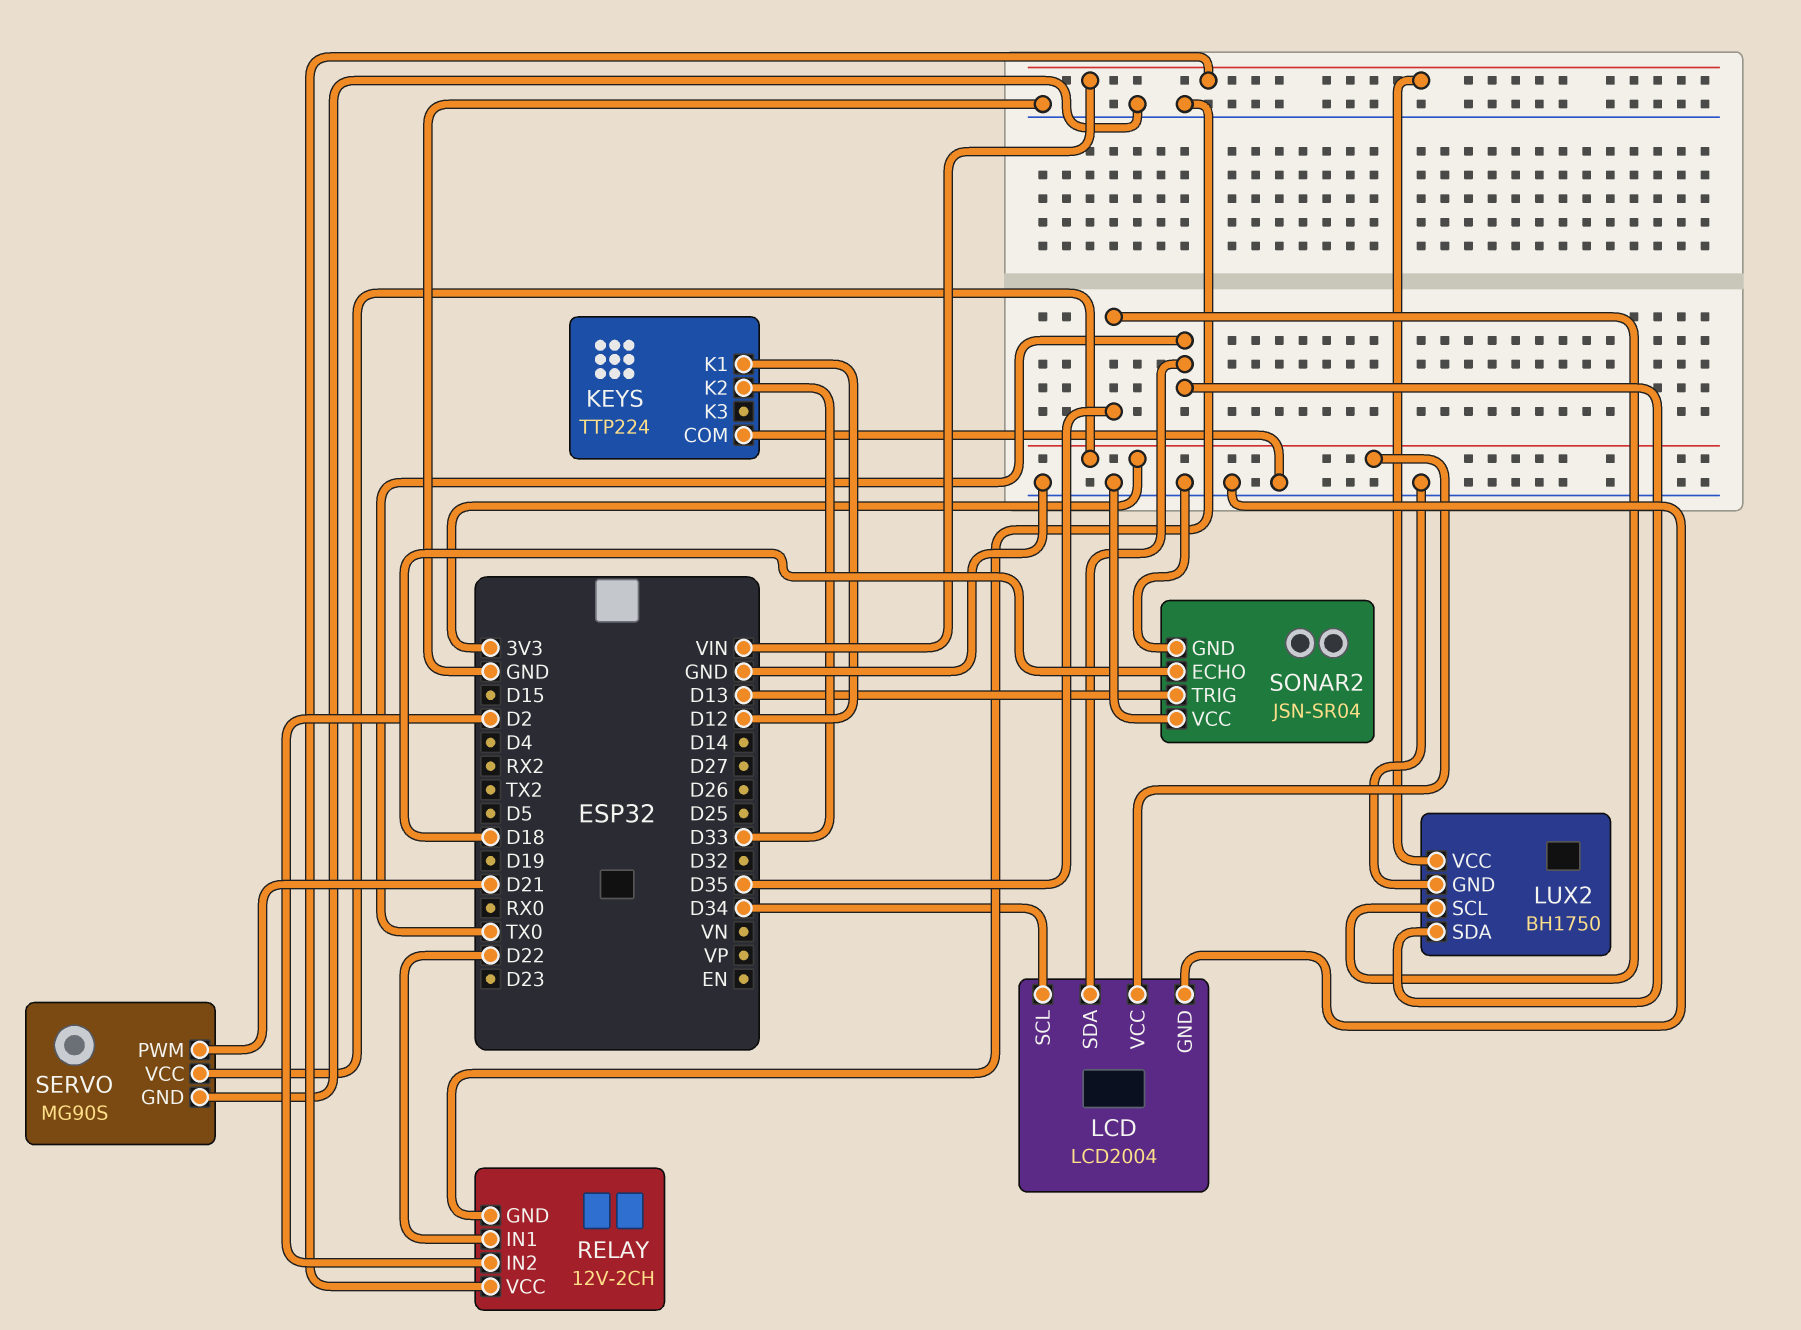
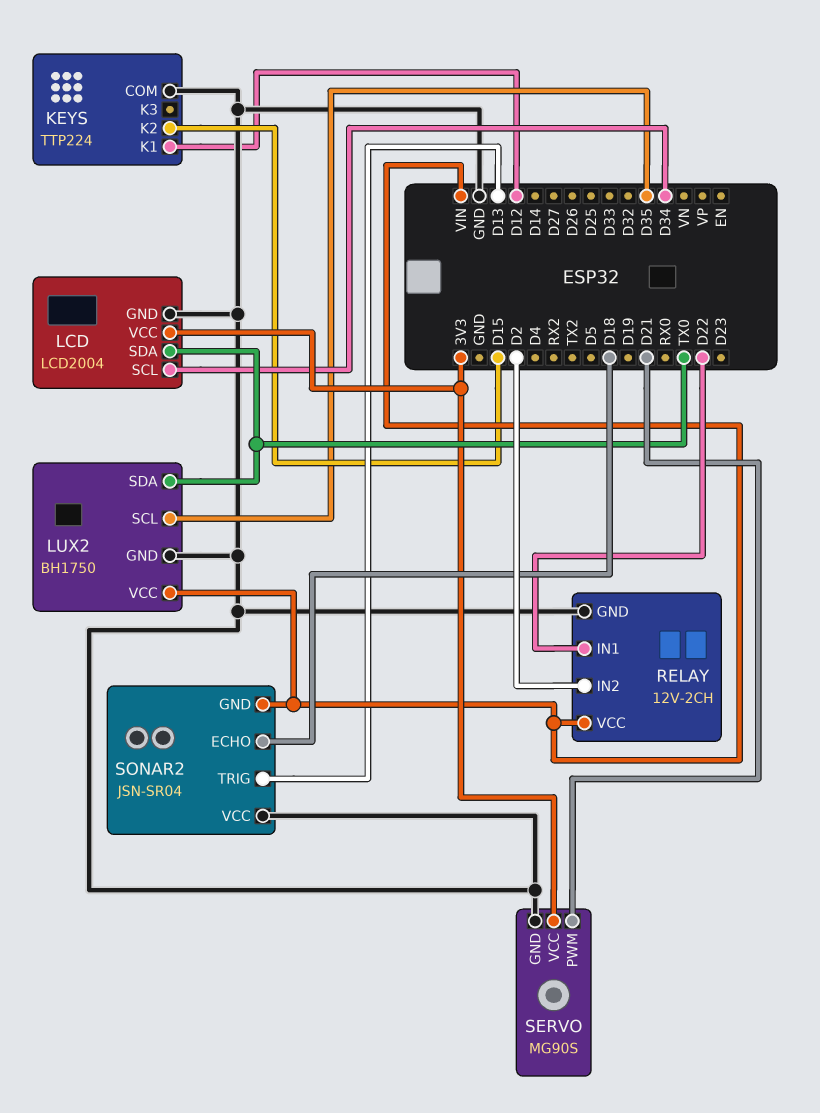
KEYS pin K2: D33 -> D15
SONAR2 pin GND: GND -> VIN

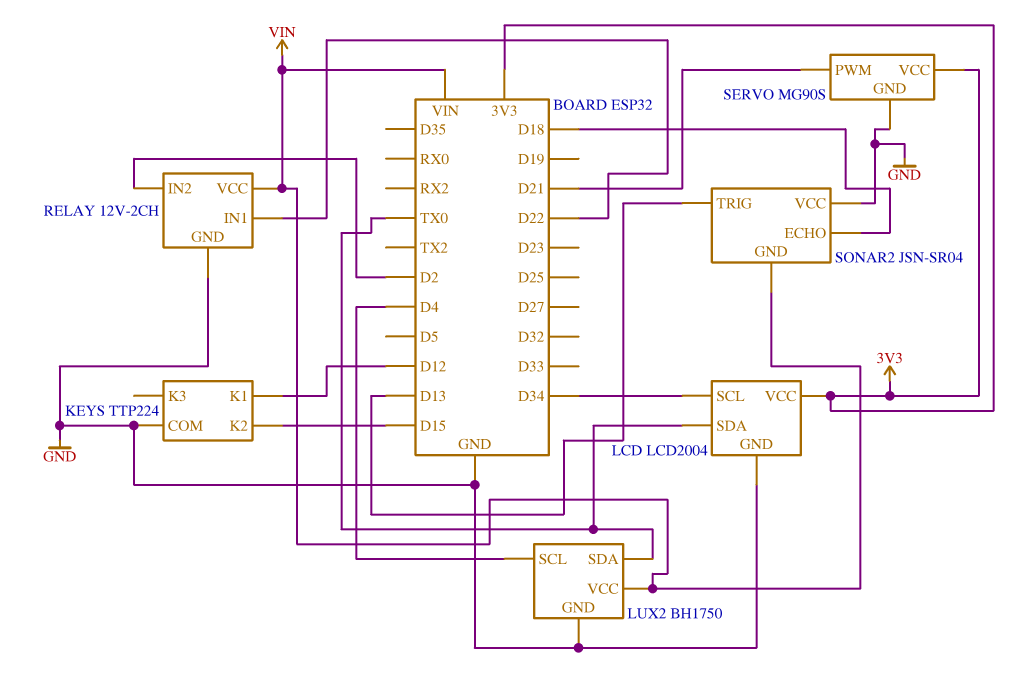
LUX2 pin SCL: D35 -> D4

